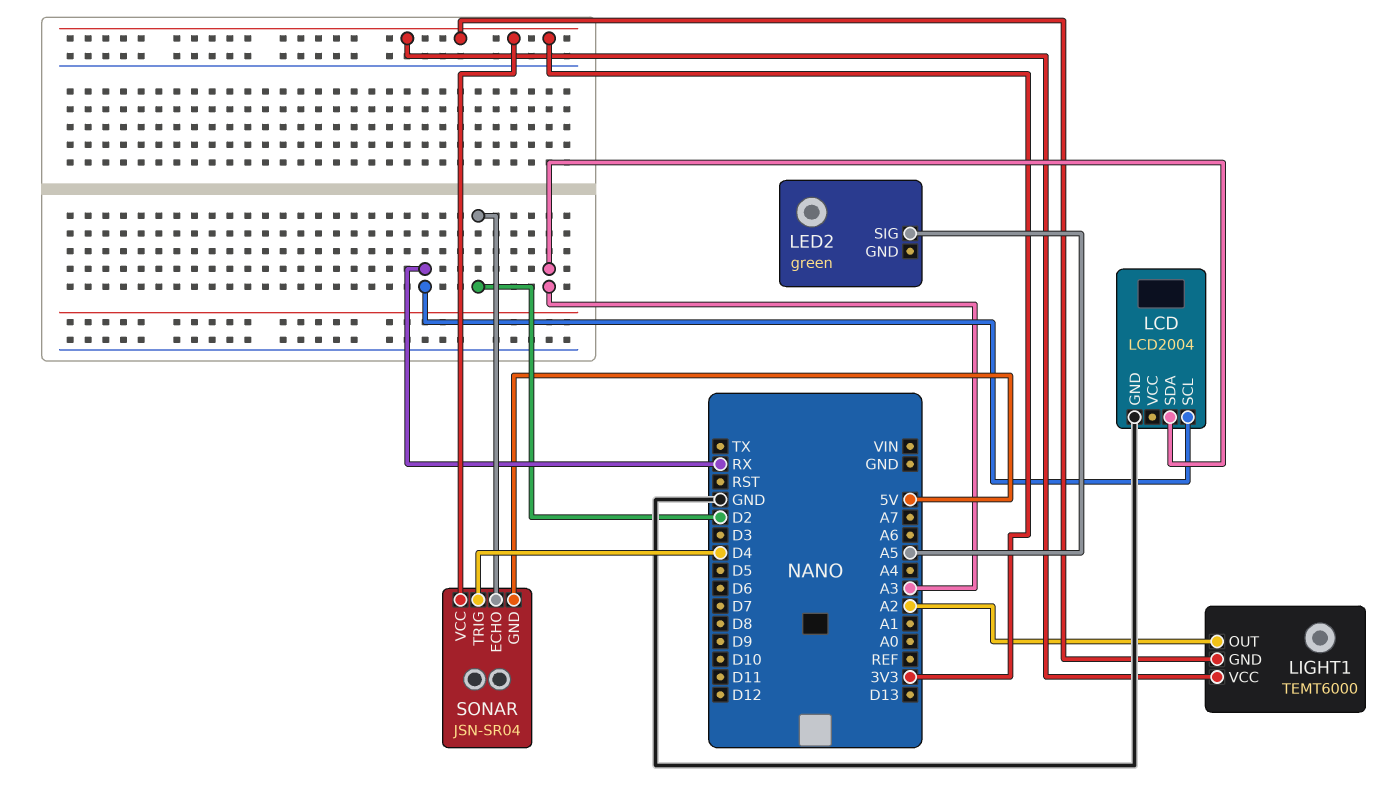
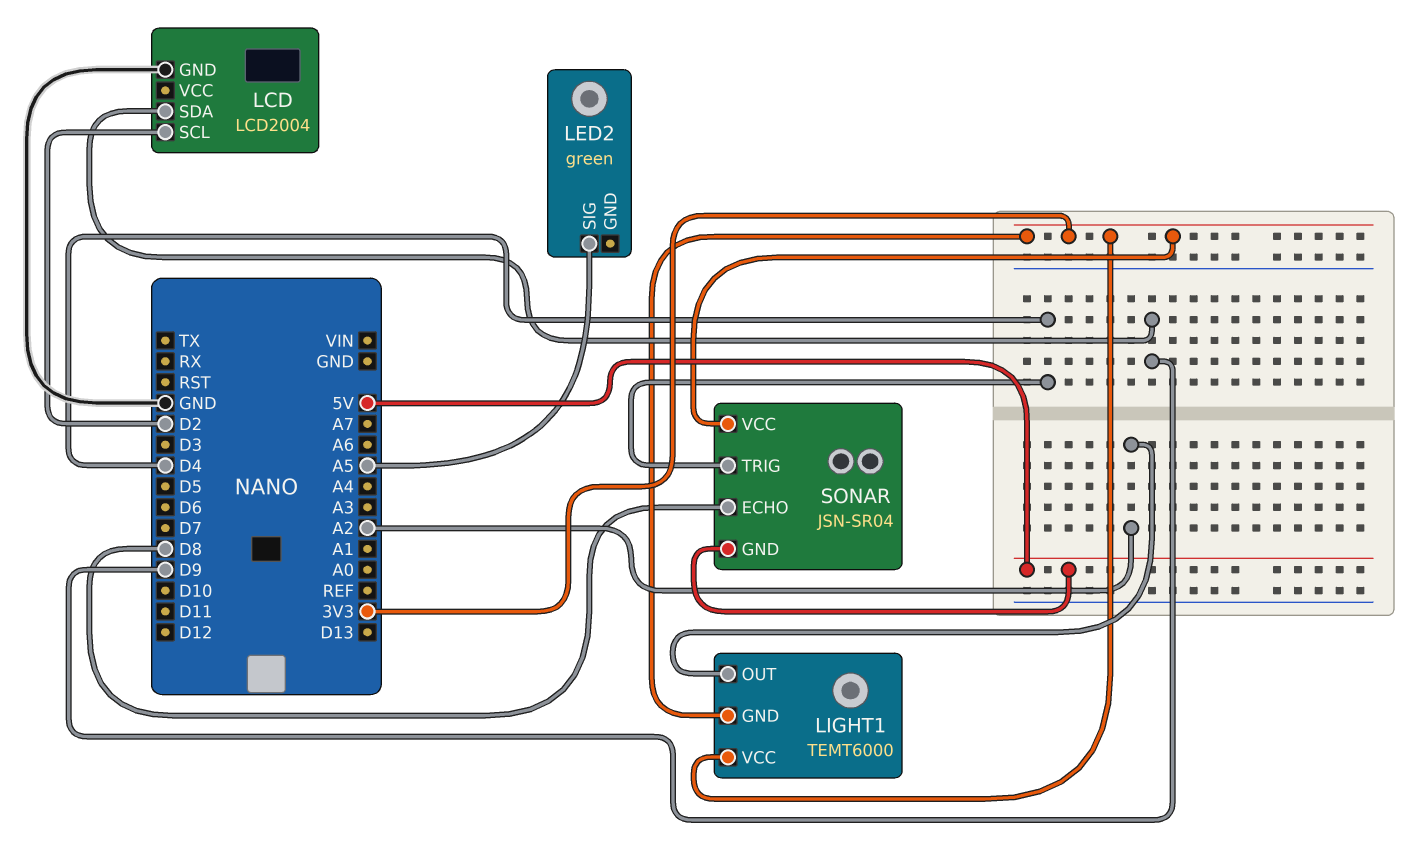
LCD pin SCL: RX -> D2
LCD pin SDA: A3 -> D9
SONAR pin ECHO: D2 -> D8

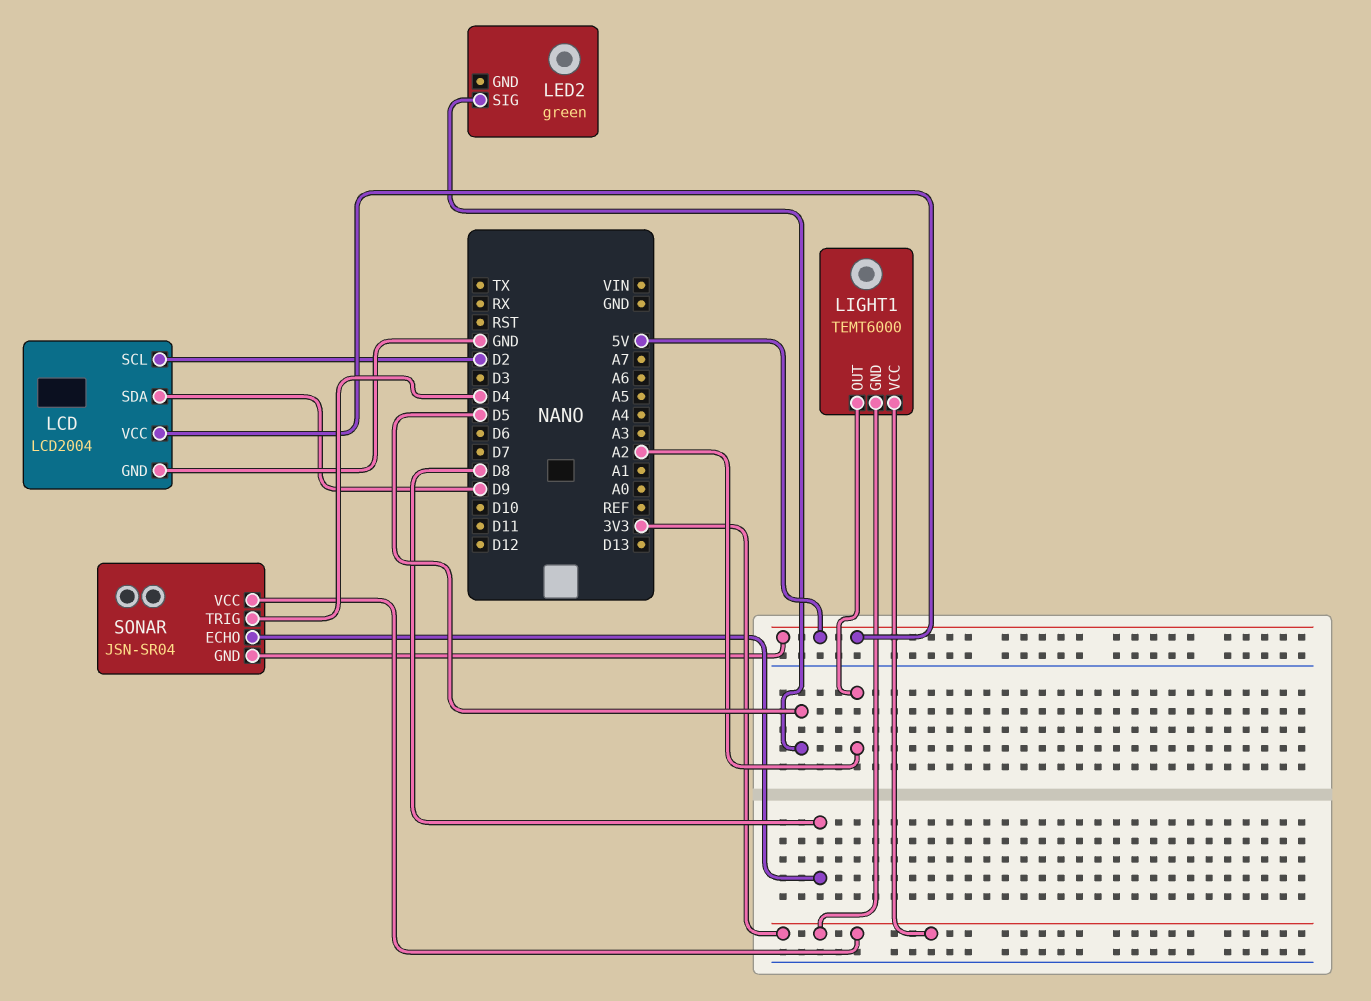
LCD pin VCC: none -> 5V
LED2 pin SIG: A5 -> D5

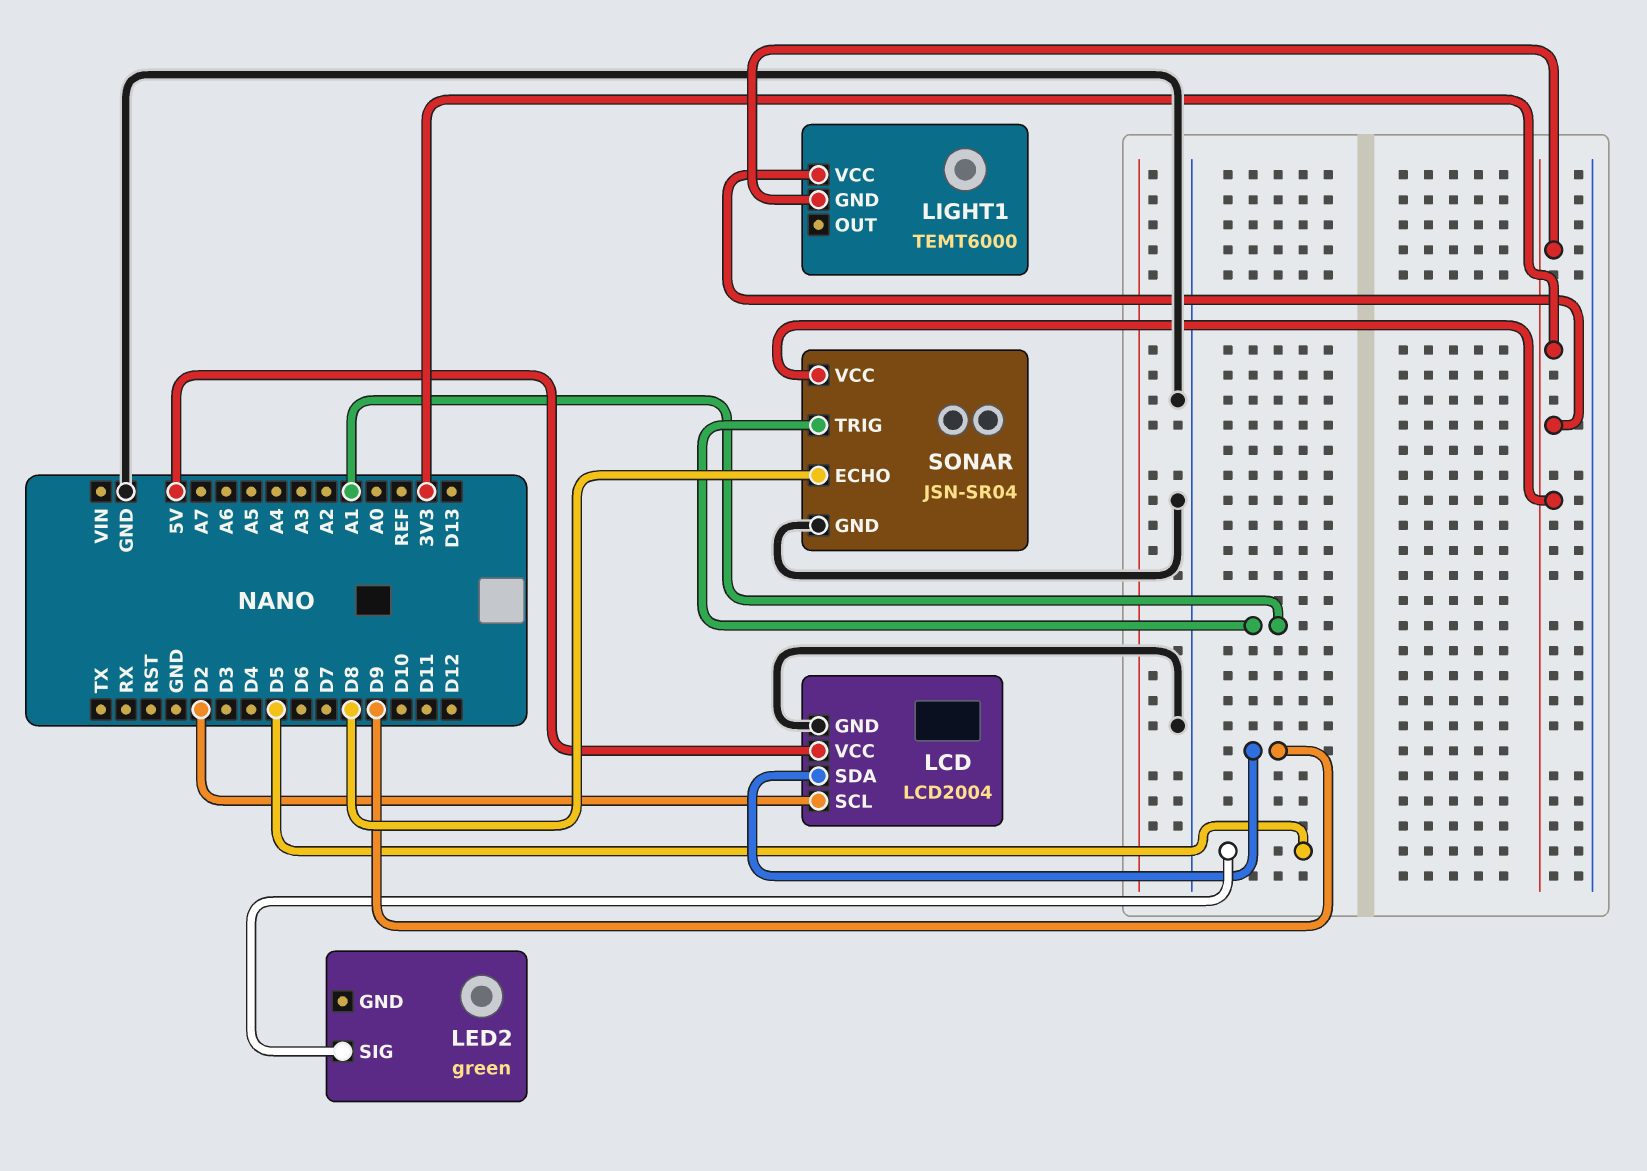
LIGHT1 pin OUT: A2 -> none
SONAR pin GND: 5V -> GND
SONAR pin TRIG: D4 -> A1

